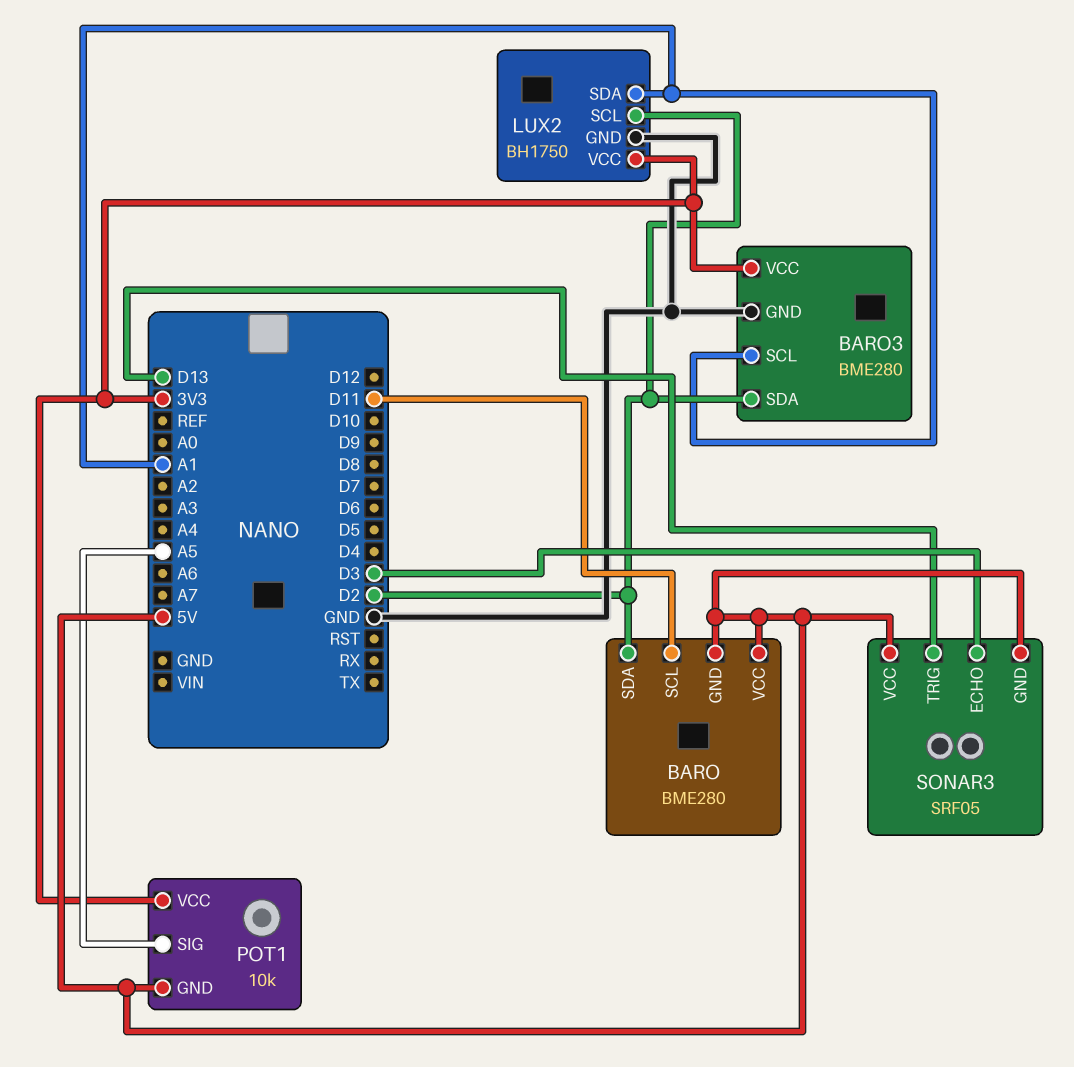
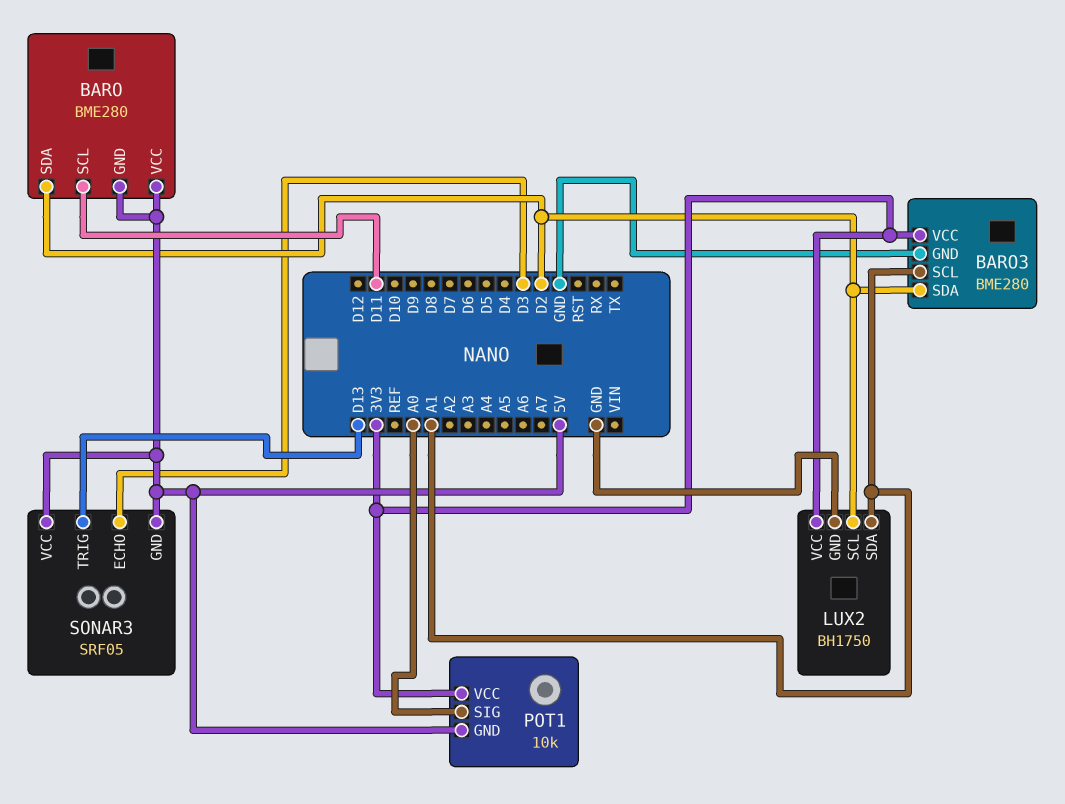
POT1 pin SIG: A5 -> A0

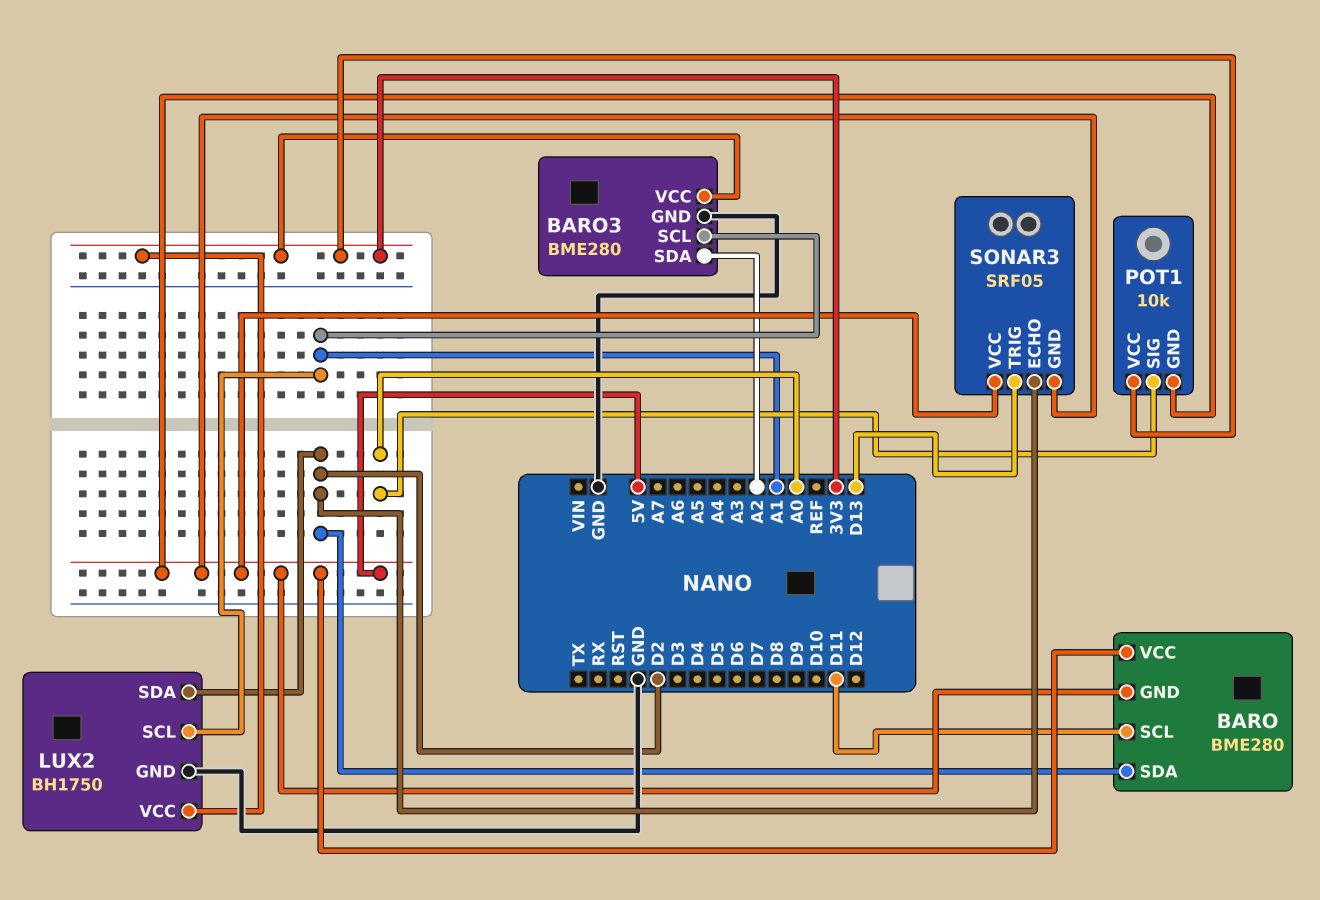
BARO3 pin SDA: D2 -> A2
LUX2 pin SCL: D2 -> A1
LUX2 pin SDA: A1 -> D2
SONAR3 pin ECHO: D3 -> D2

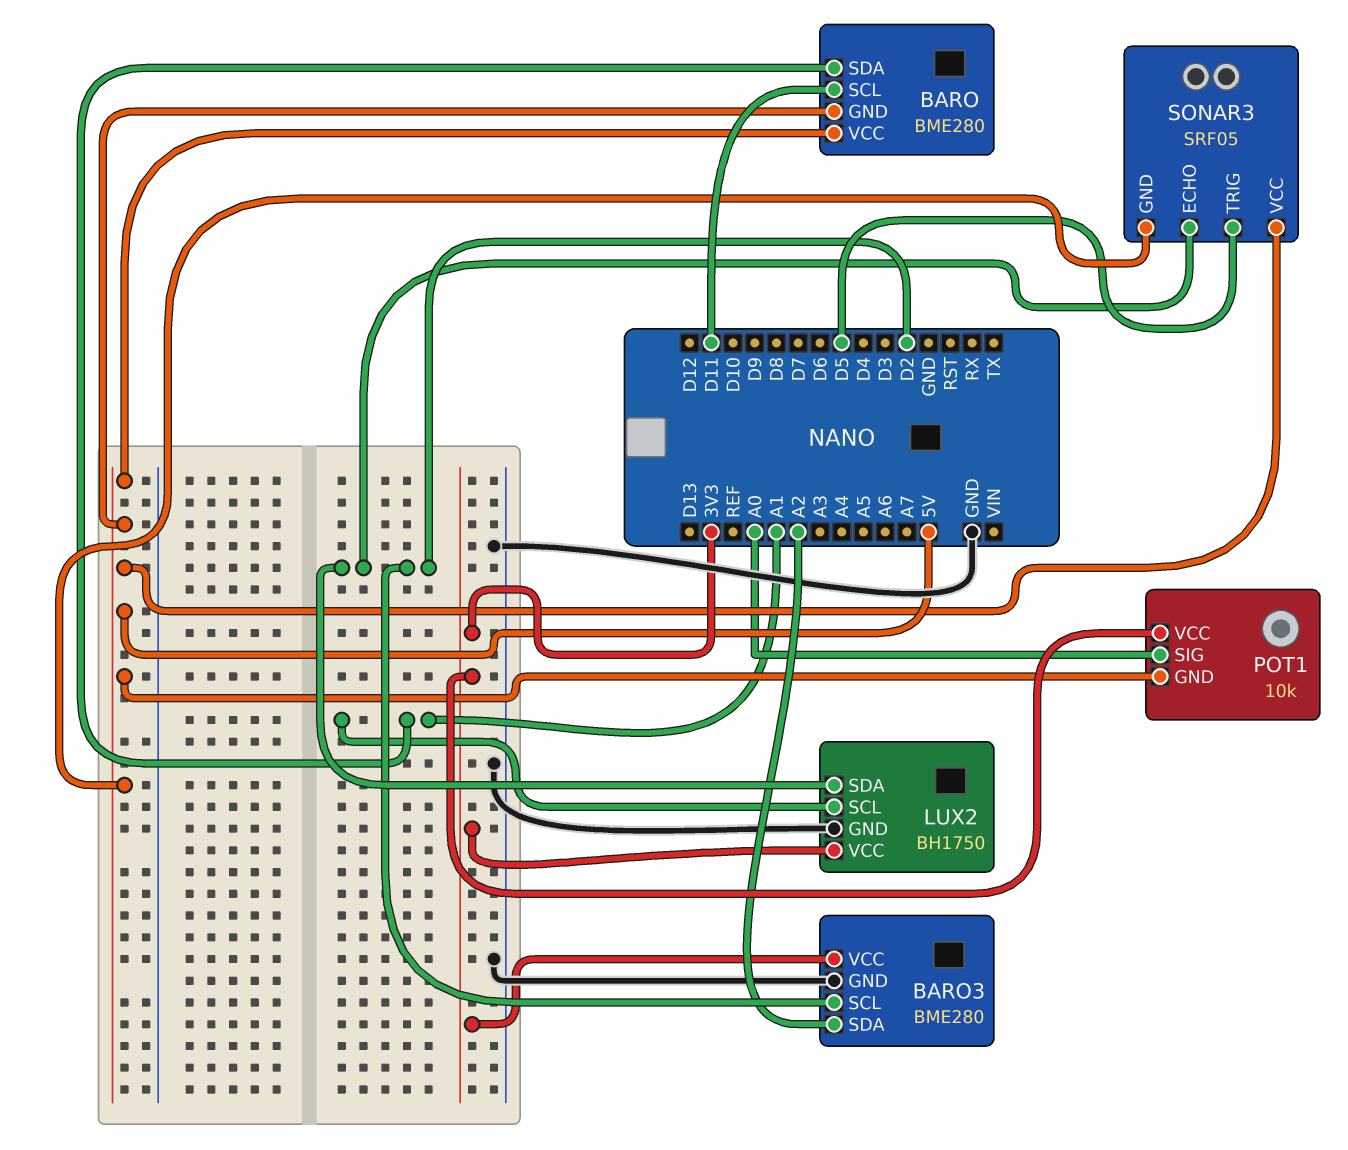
BARO pin SDA: D2 -> A1
BARO3 pin SCL: A1 -> D2
SONAR3 pin TRIG: D13 -> D5

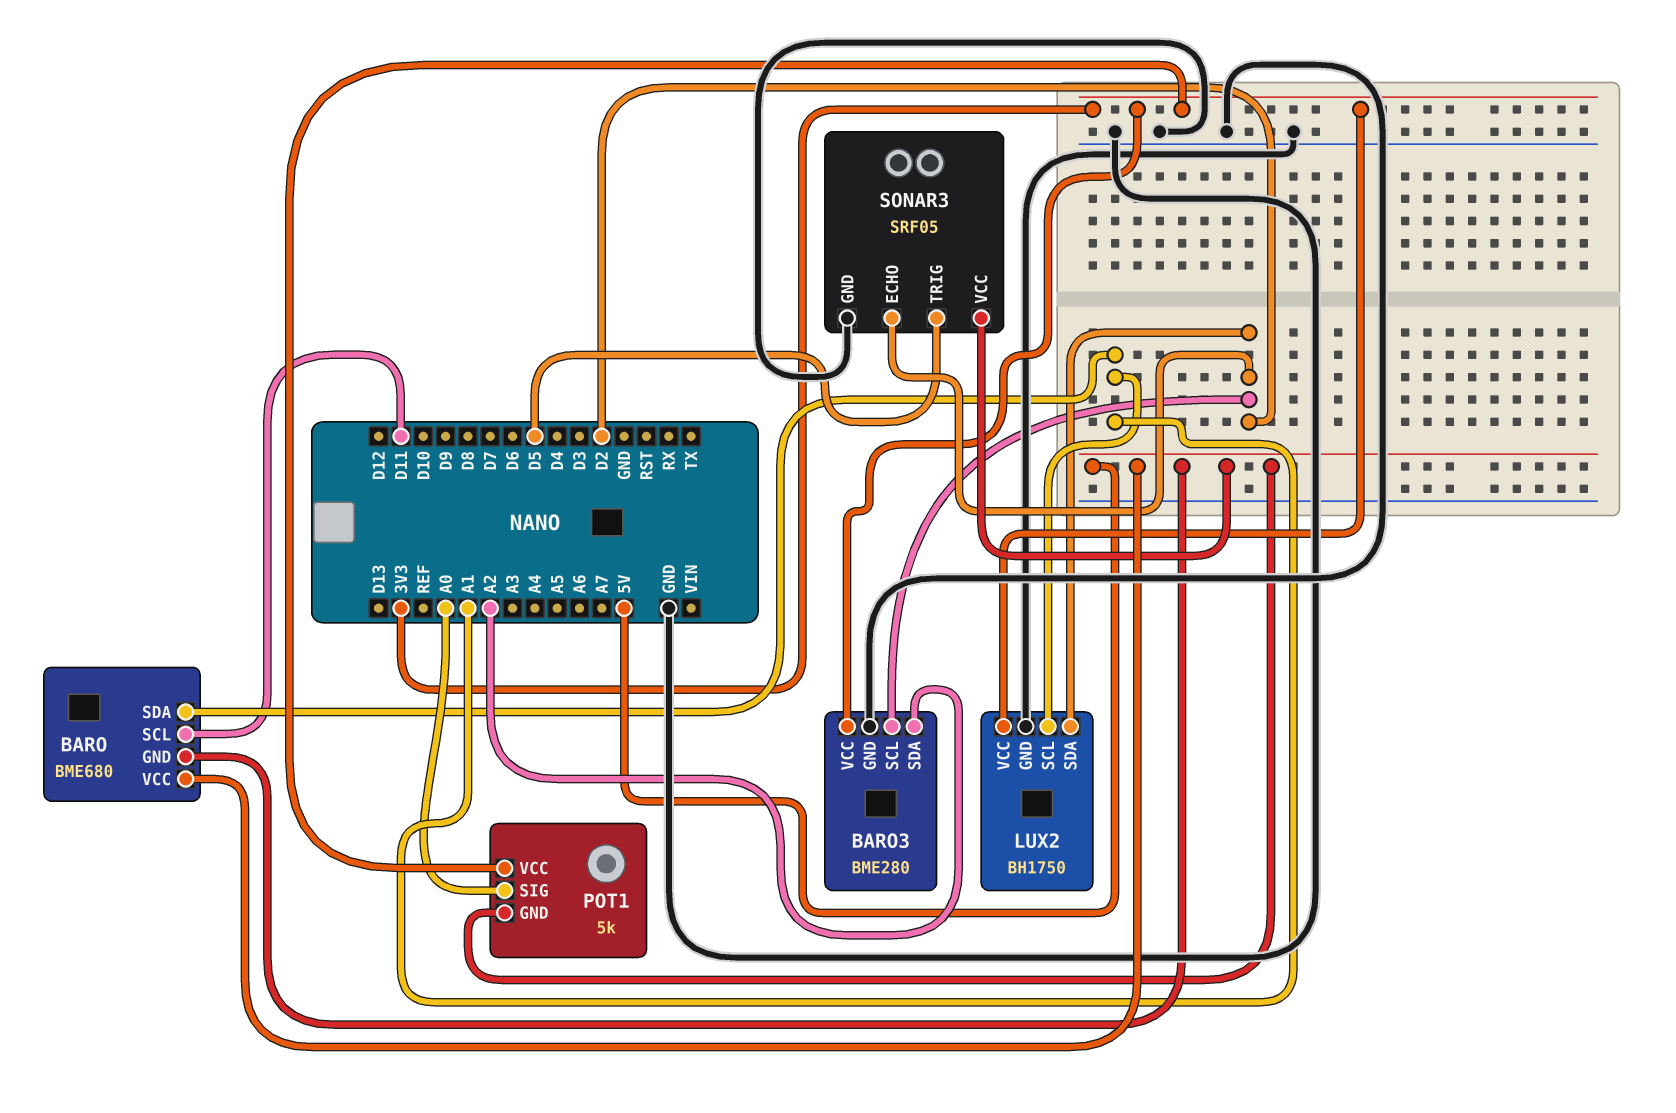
BARO: BME280 -> BME680
POT1: 10k -> 5k
SONAR3 pin GND: 5V -> GND

